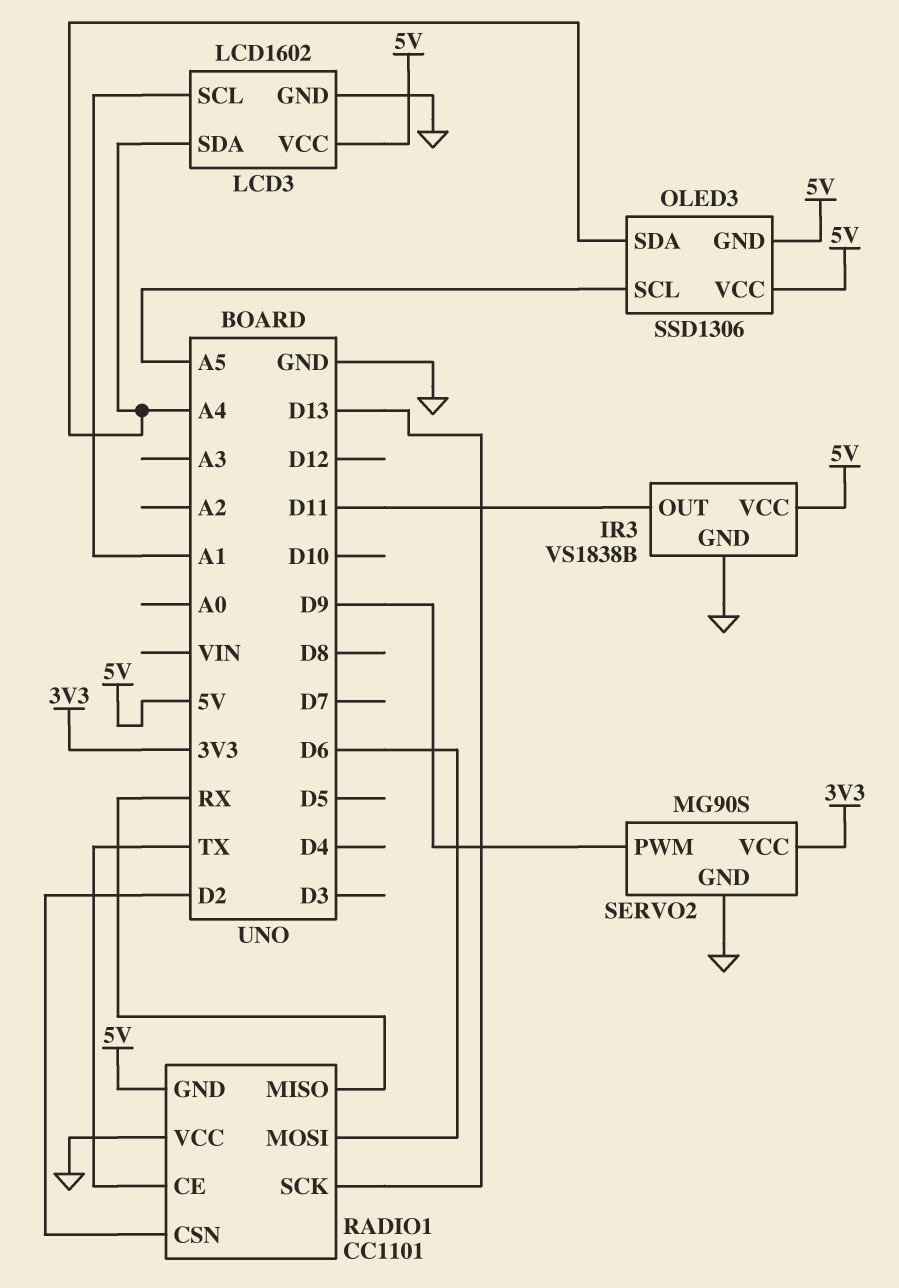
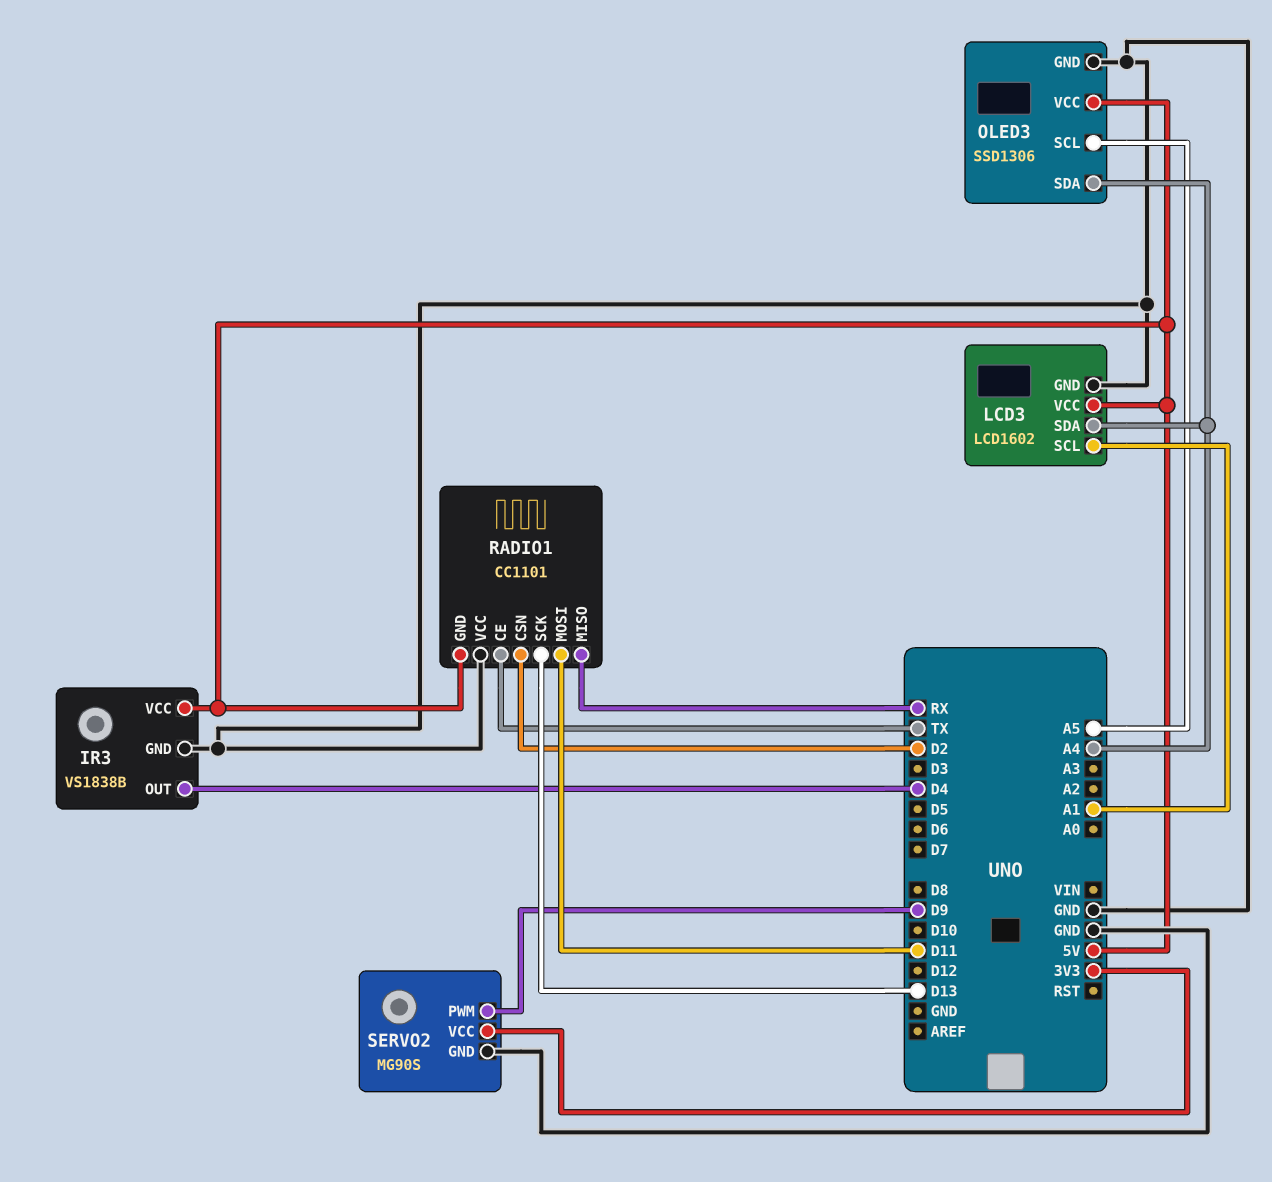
IR3 pin OUT: D11 -> D4
OLED3 pin GND: 5V -> GND
RADIO1 pin MOSI: D6 -> D11

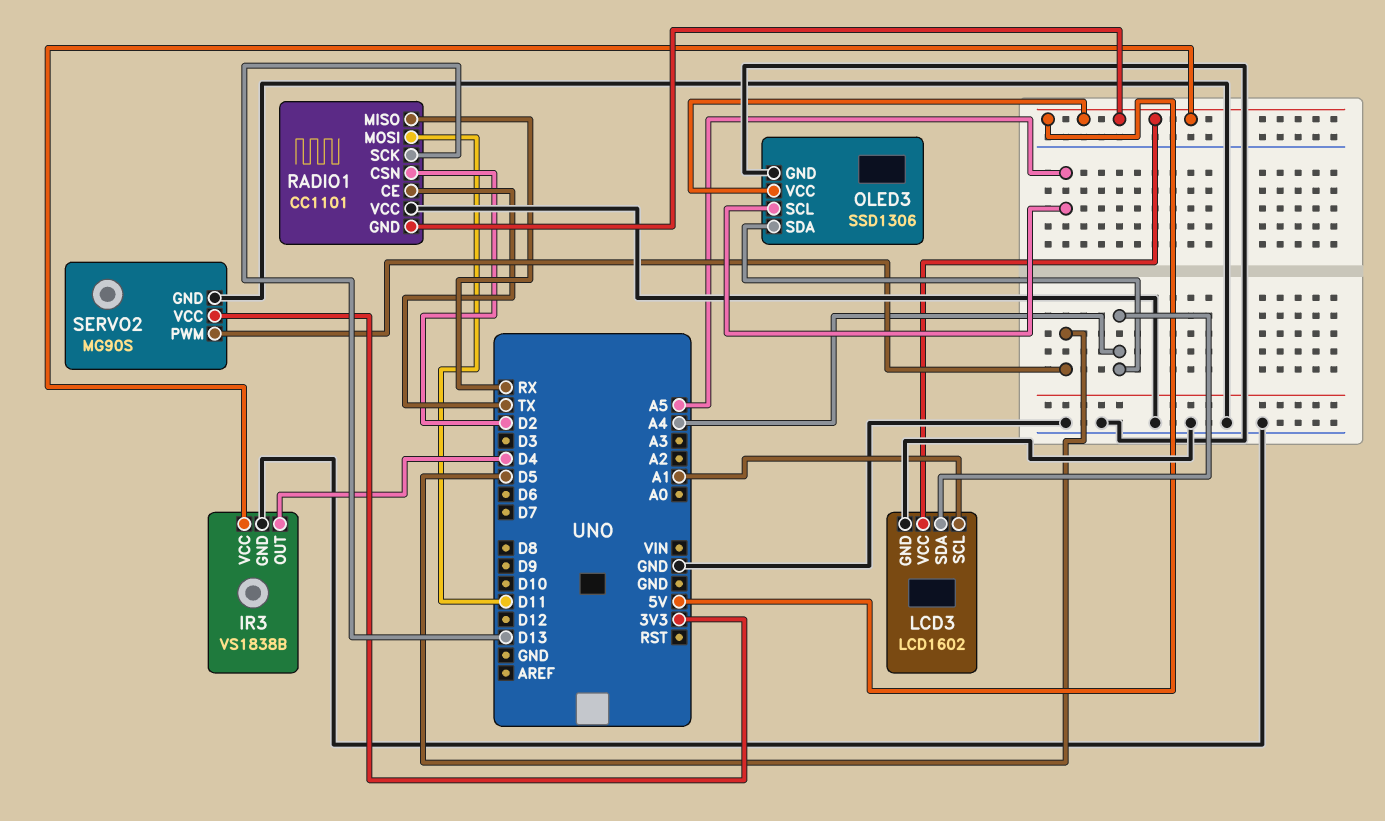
SERVO2 pin PWM: D9 -> D5

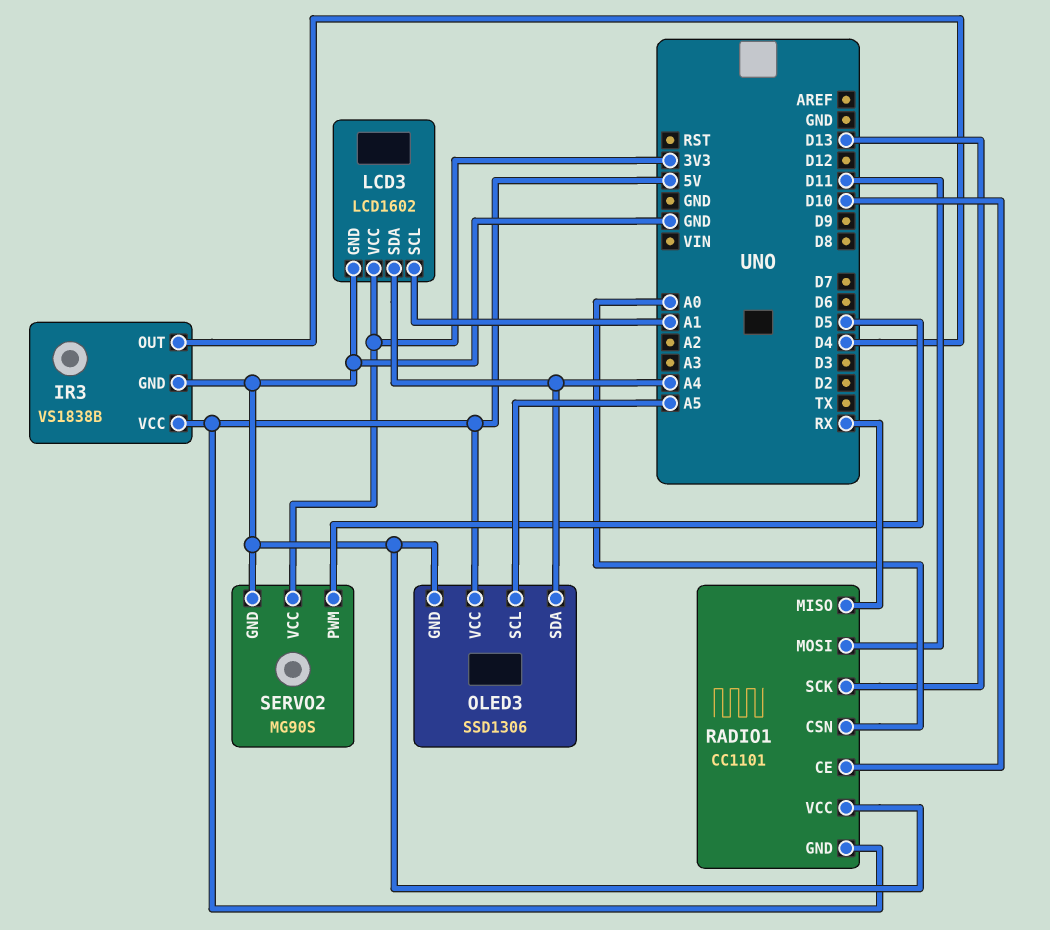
LCD3 pin VCC: 5V -> 3V3
RADIO1 pin CE: TX -> D10
RADIO1 pin CSN: D2 -> A0

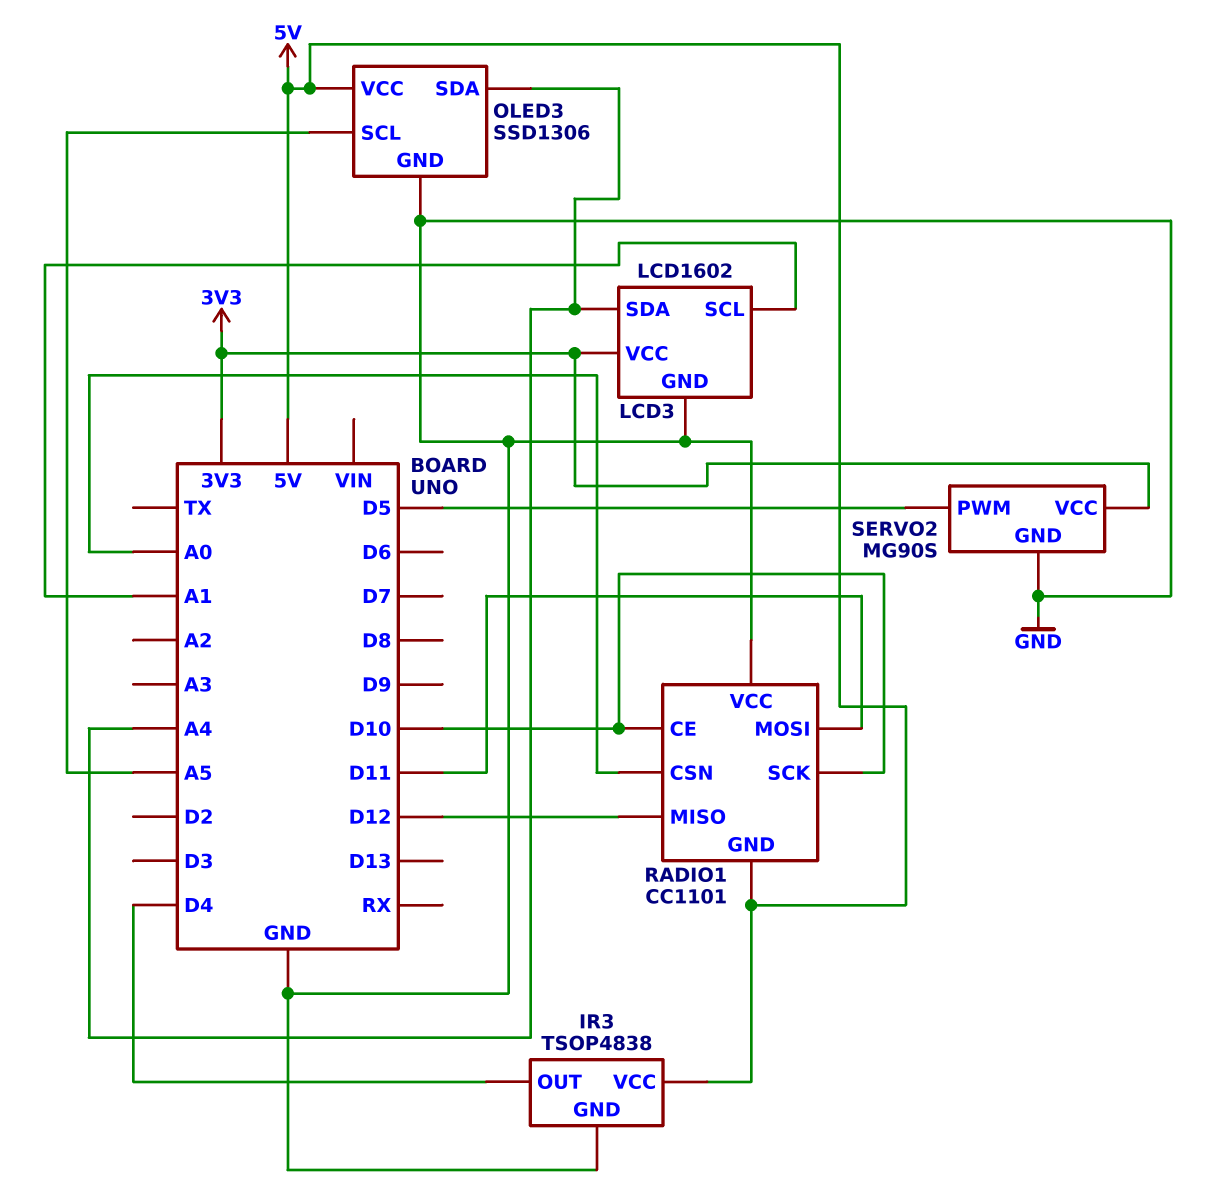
IR3: VS1838B -> TSOP4838
RADIO1 pin MISO: RX -> D12
RADIO1 pin SCK: D13 -> D10

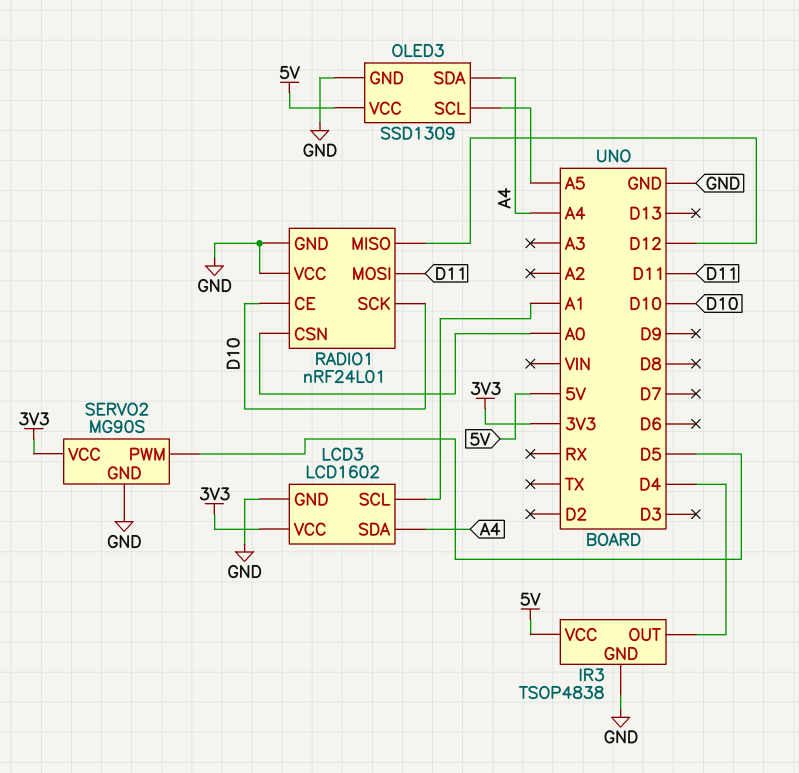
OLED3: SSD1306 -> SSD1309
RADIO1: CC1101 -> nRF24L01
RADIO1 pin GND: 5V -> GND

